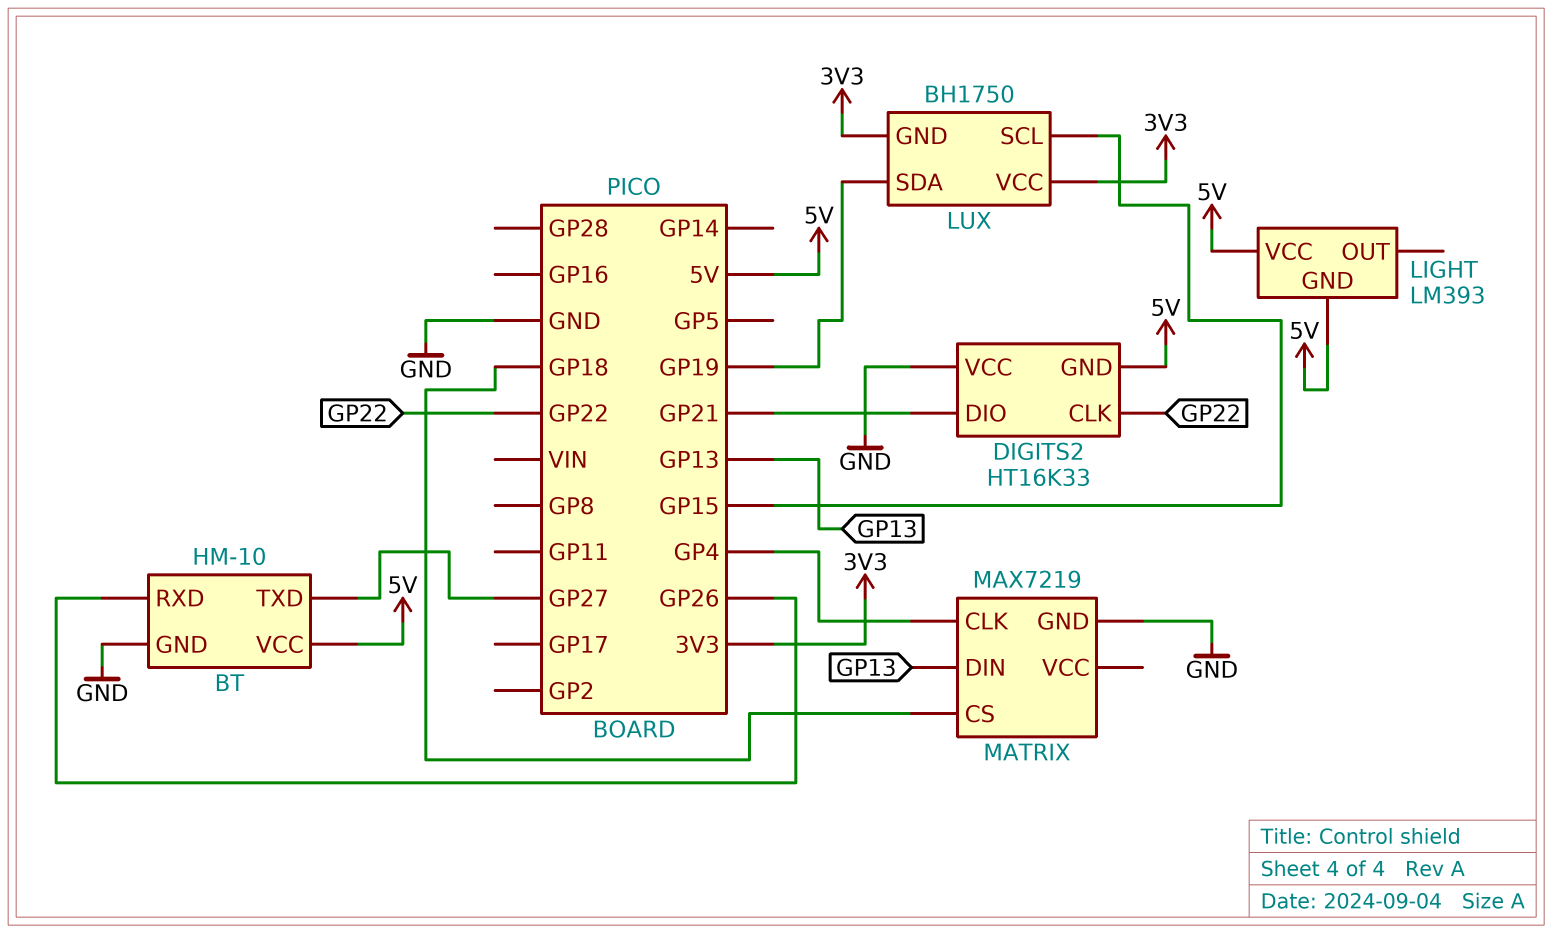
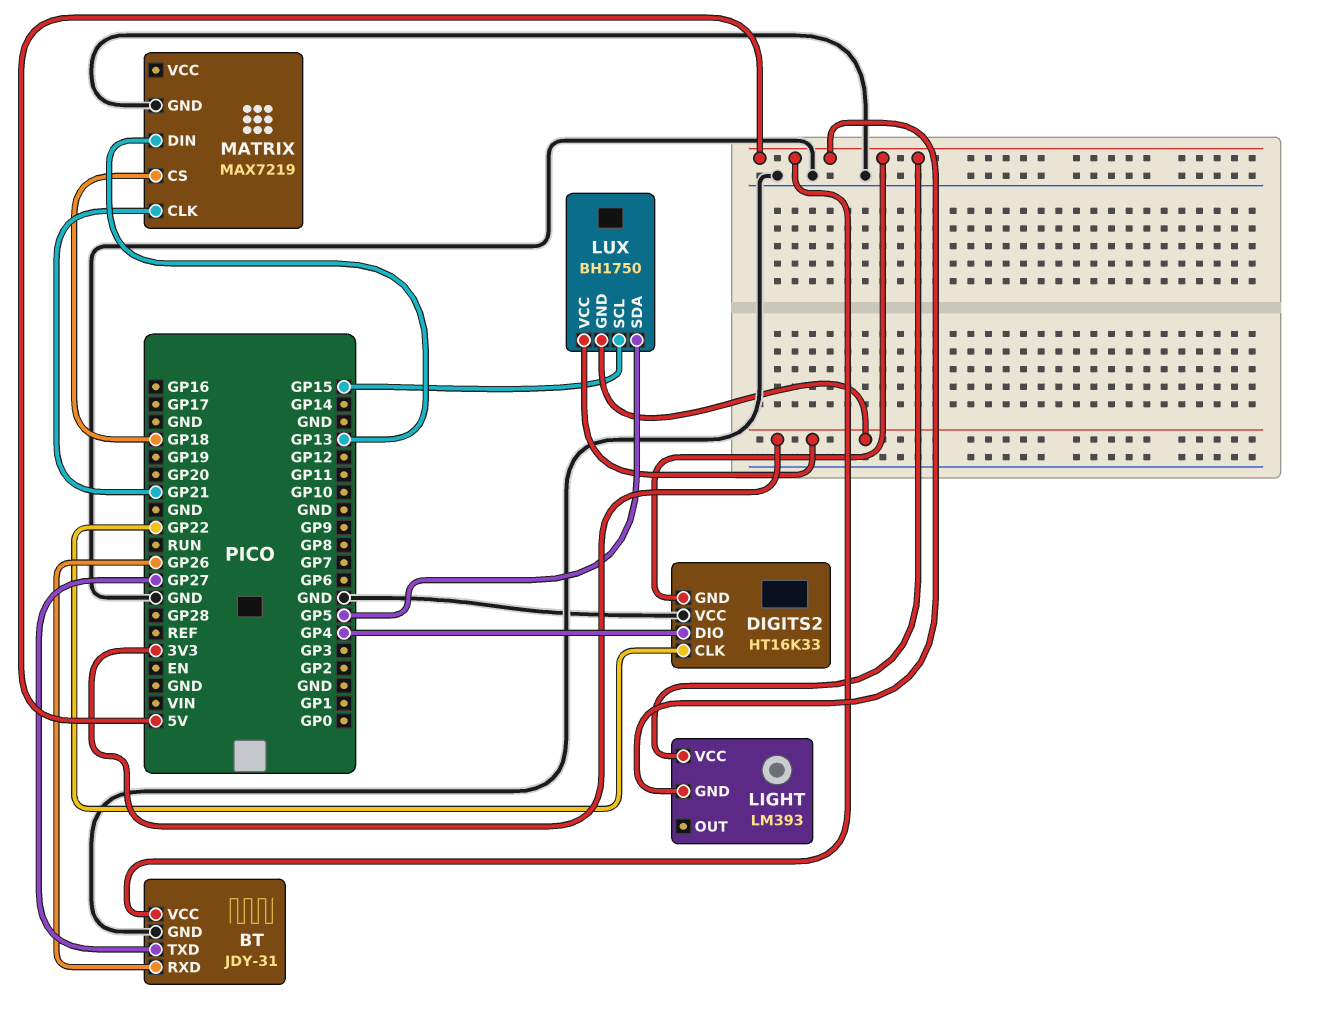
BT: HM-10 -> JDY-31
DIGITS2 pin DIO: GP21 -> GP4
LUX pin SDA: GP19 -> GP5
MATRIX pin CLK: GP4 -> GP21

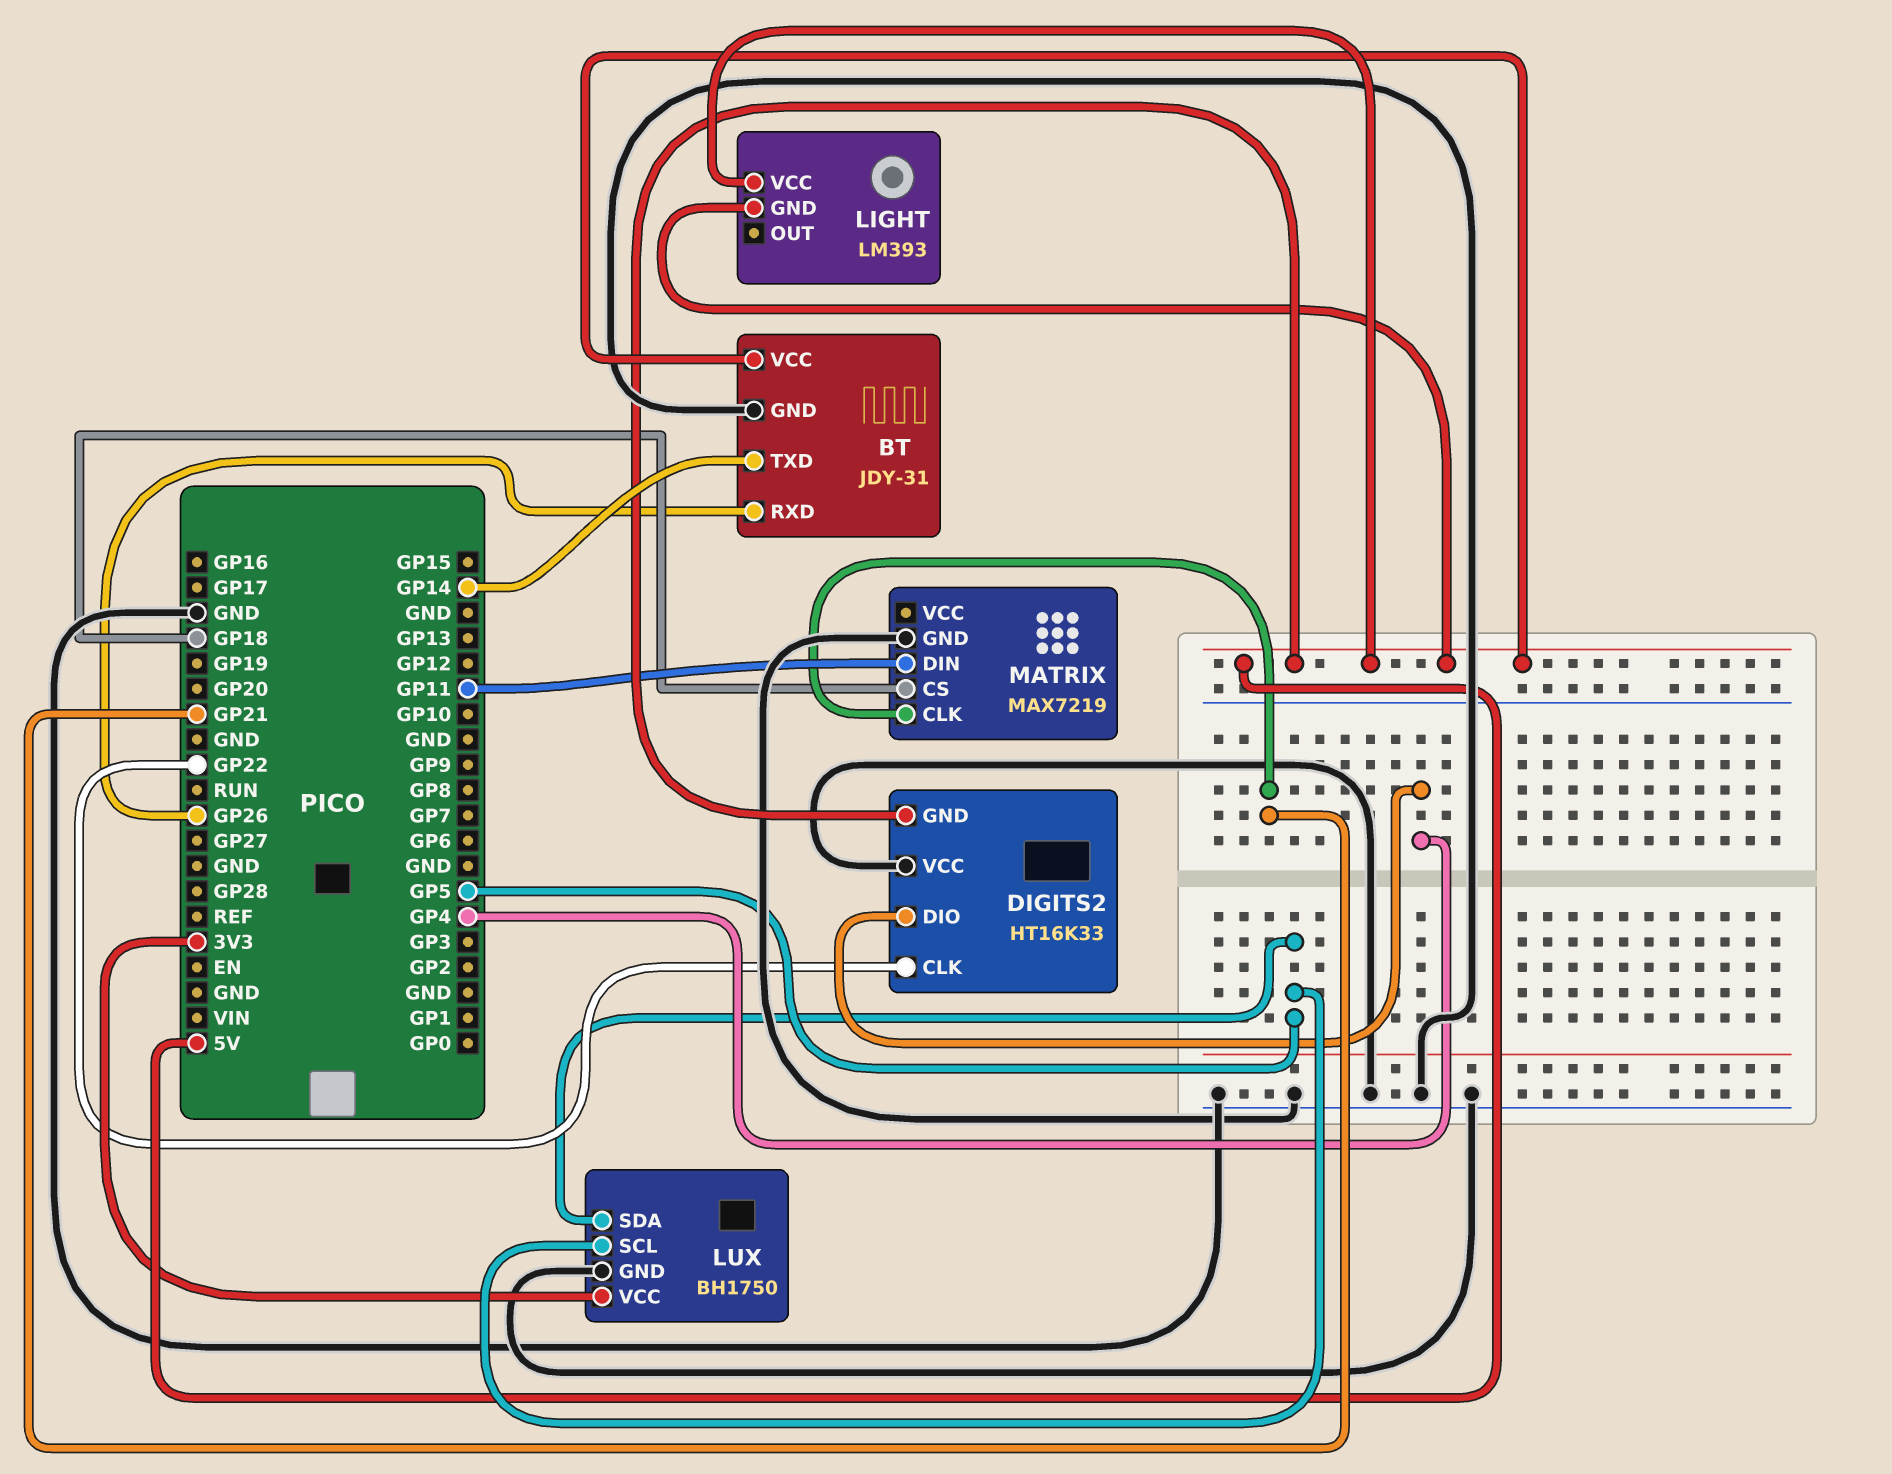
BT pin TXD: GP27 -> GP14
LUX pin GND: 3V3 -> GND
LUX pin SCL: GP15 -> GP5
MATRIX pin DIN: GP13 -> GP11

